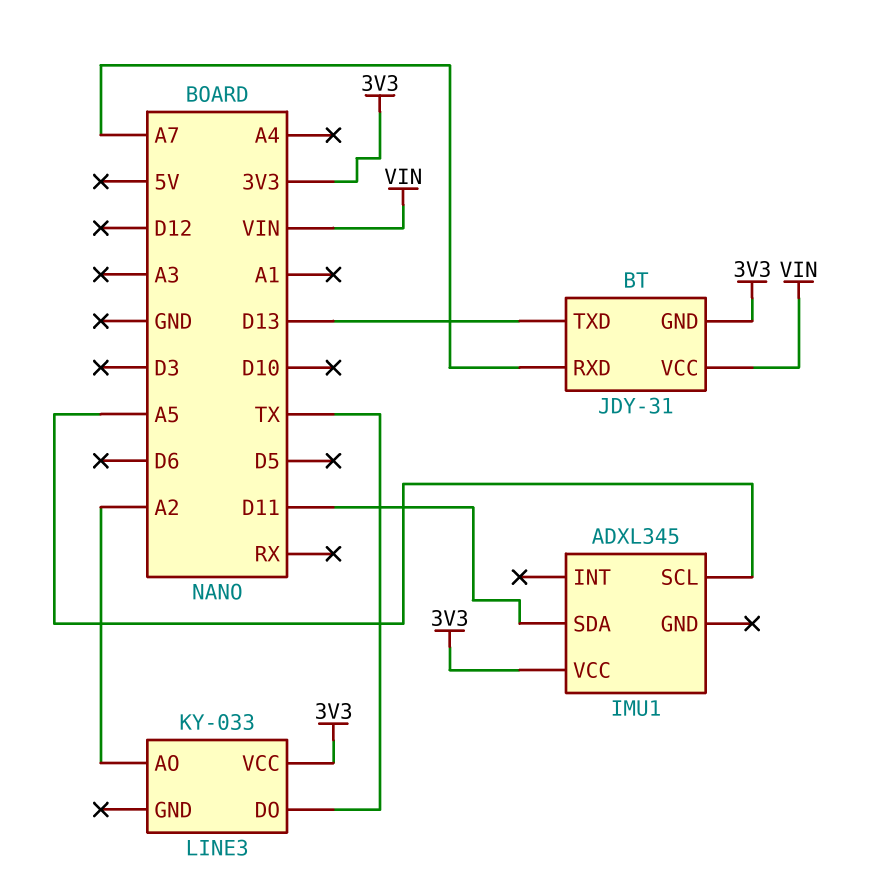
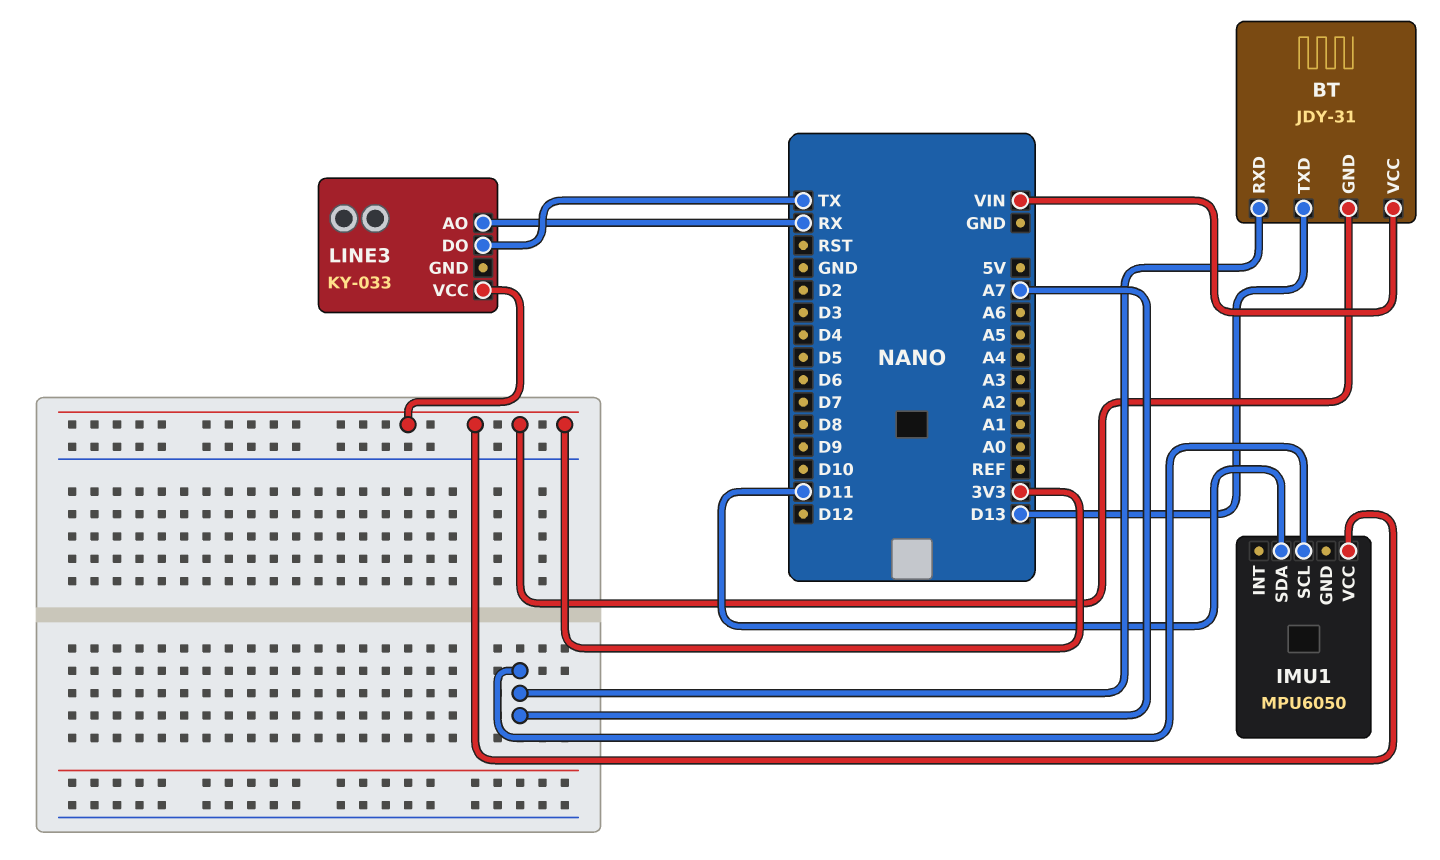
IMU1: ADXL345 -> MPU6050
IMU1 pin SCL: A5 -> A7
LINE3 pin AO: A2 -> RX

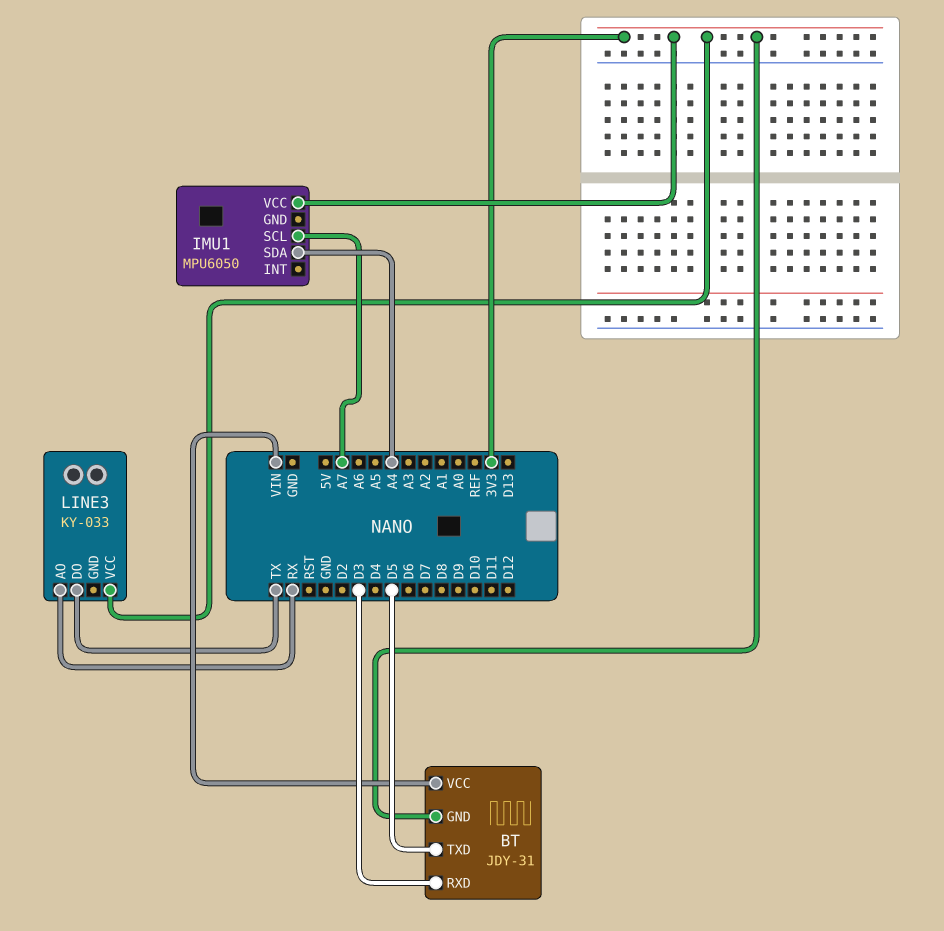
BT pin RXD: A7 -> D3
BT pin TXD: D13 -> D5
IMU1 pin SDA: D11 -> A4

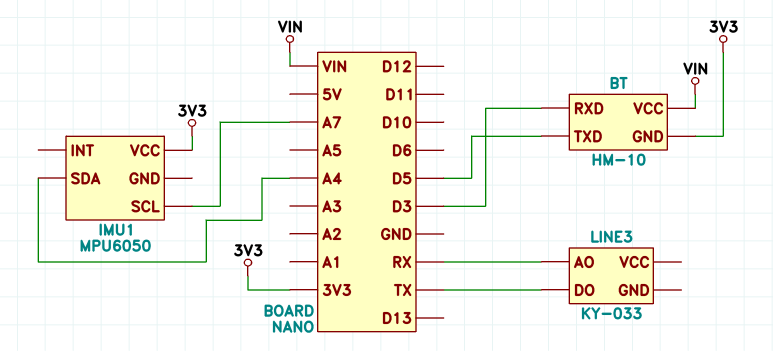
BT: JDY-31 -> HM-10
LINE3 pin VCC: 3V3 -> none

